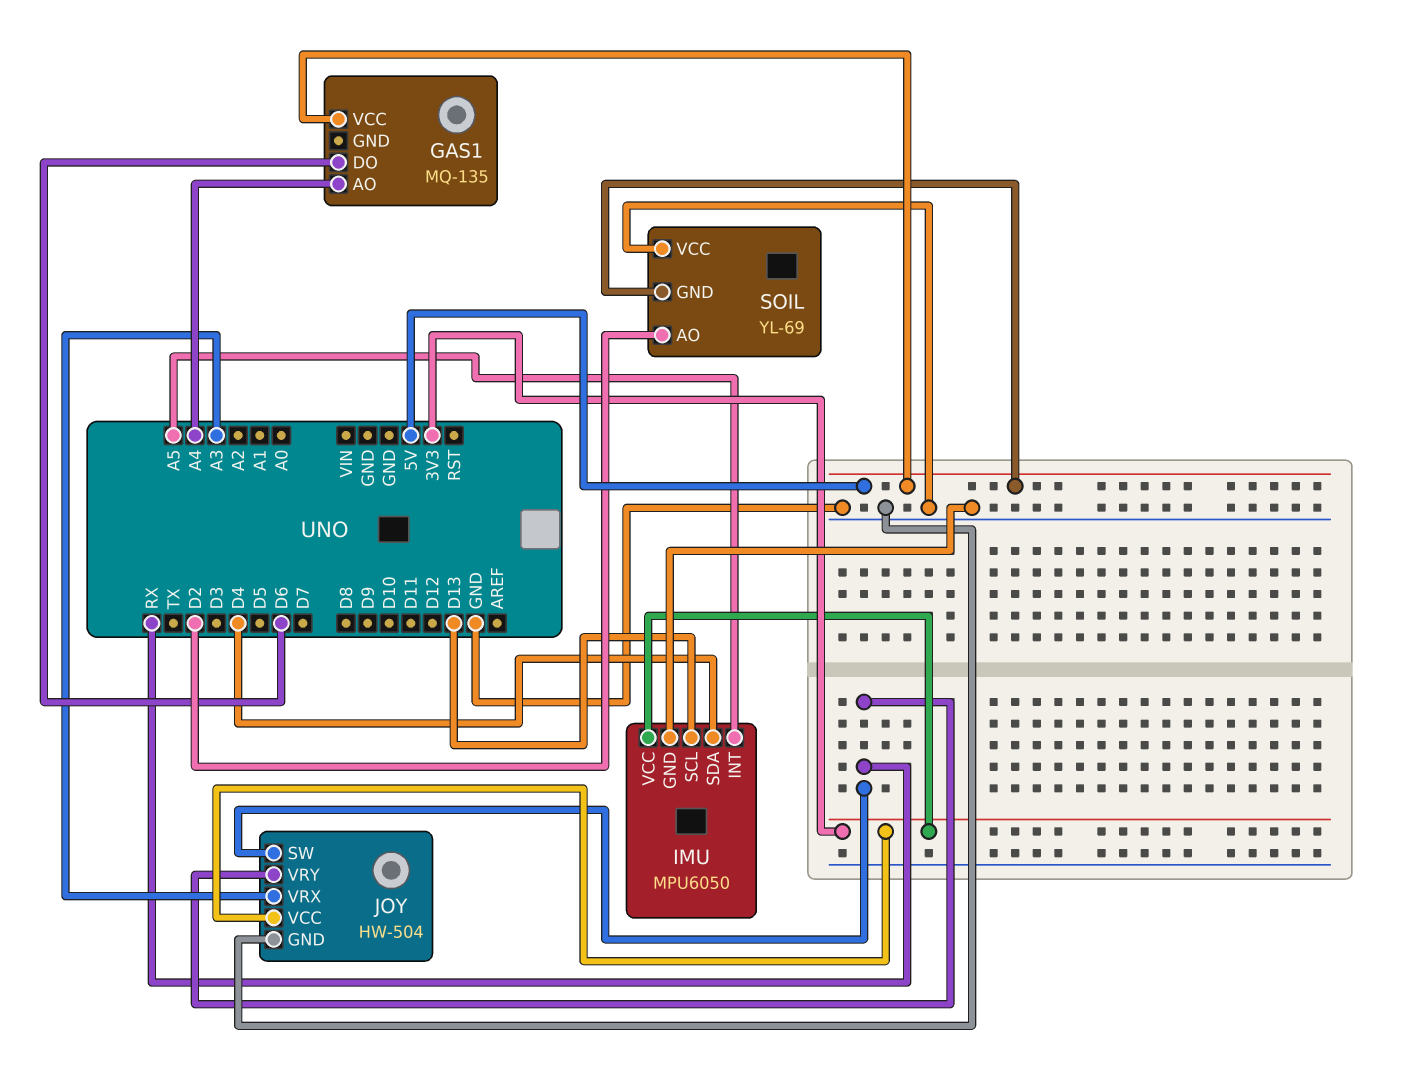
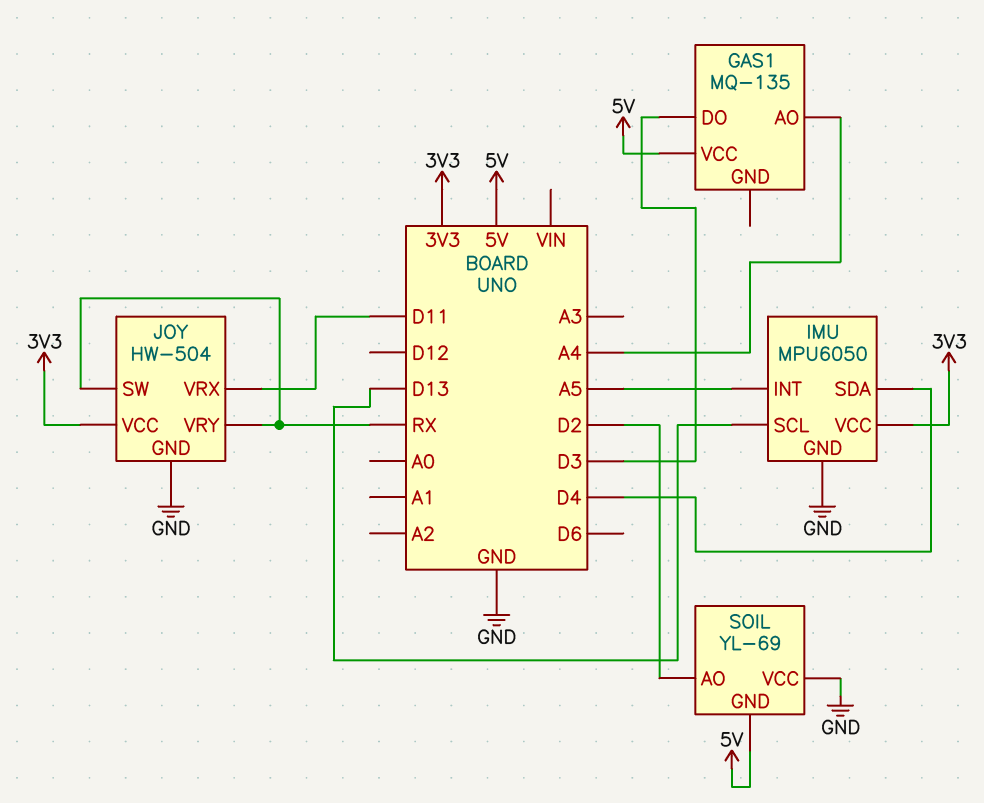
GAS1 pin DO: D6 -> D3
JOY pin VRX: A3 -> D11

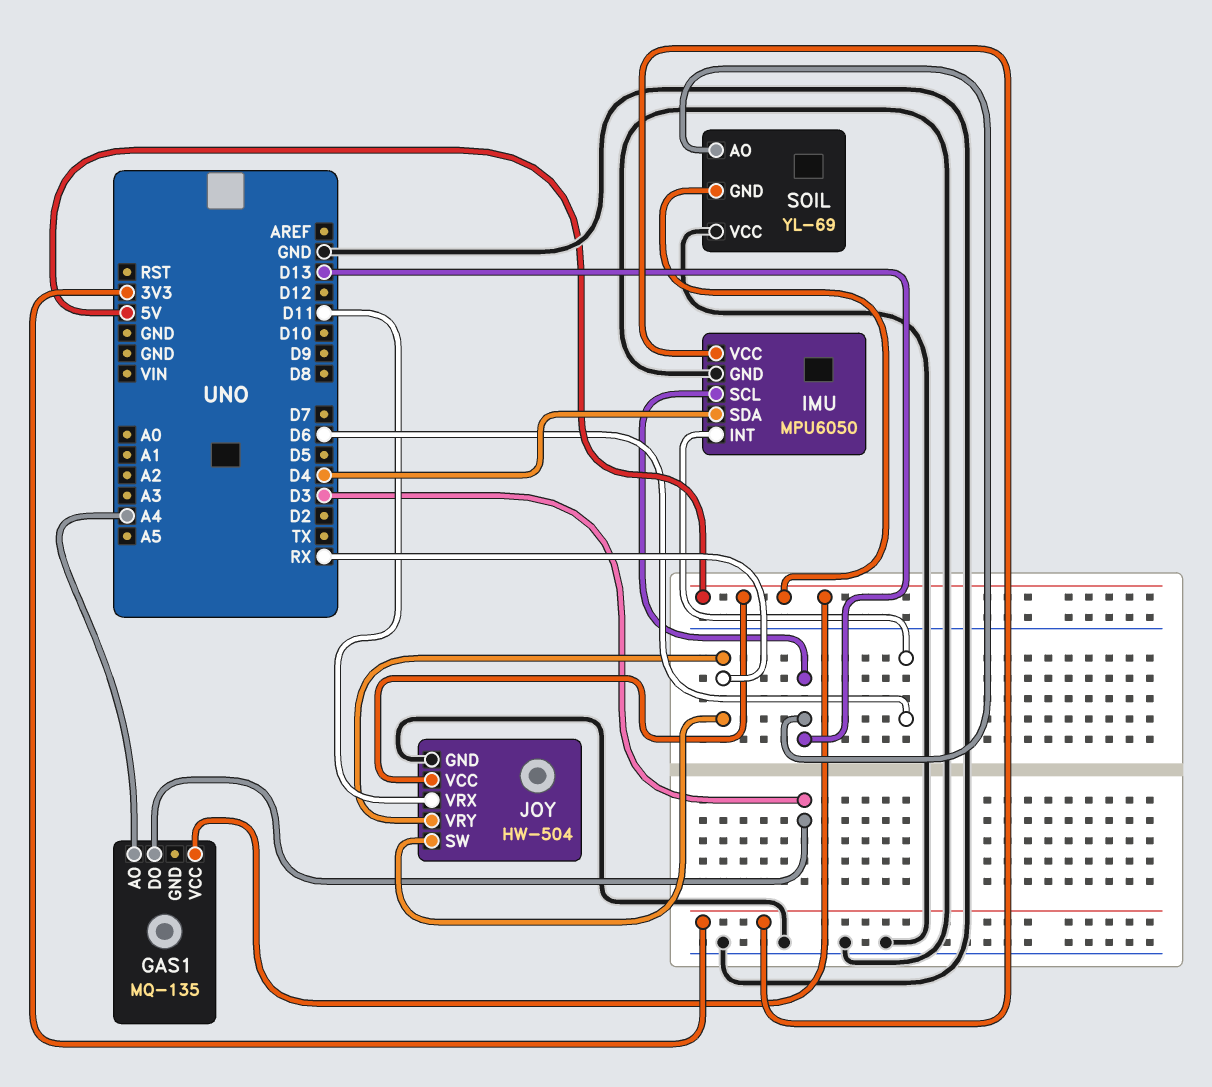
IMU pin INT: A5 -> D6
JOY pin VCC: 3V3 -> 5V
SOIL pin AO: D2 -> D13

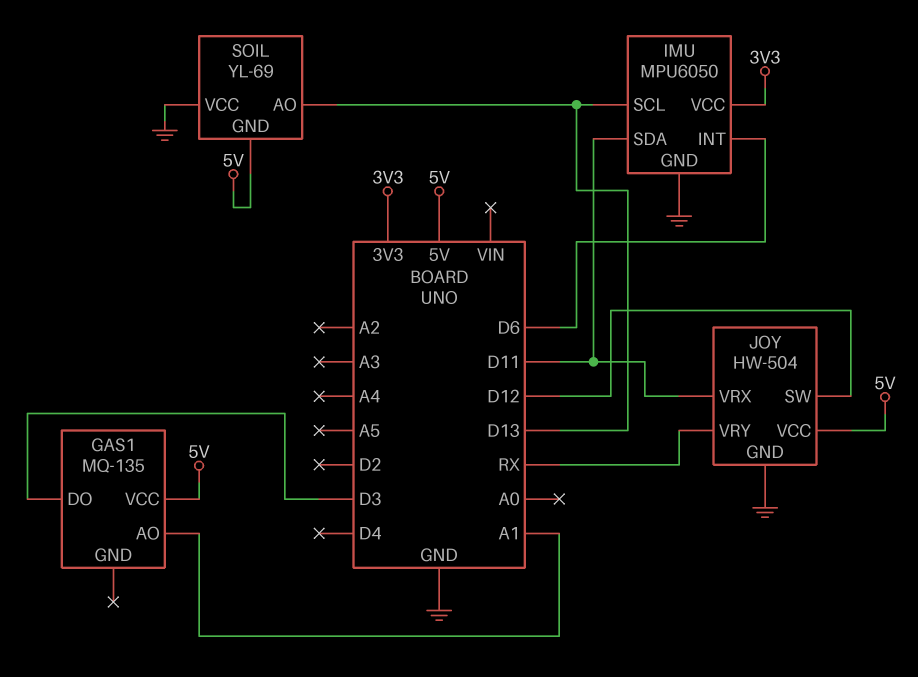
GAS1 pin AO: A4 -> A1
IMU pin SDA: D4 -> D11
JOY pin SW: RX -> D12

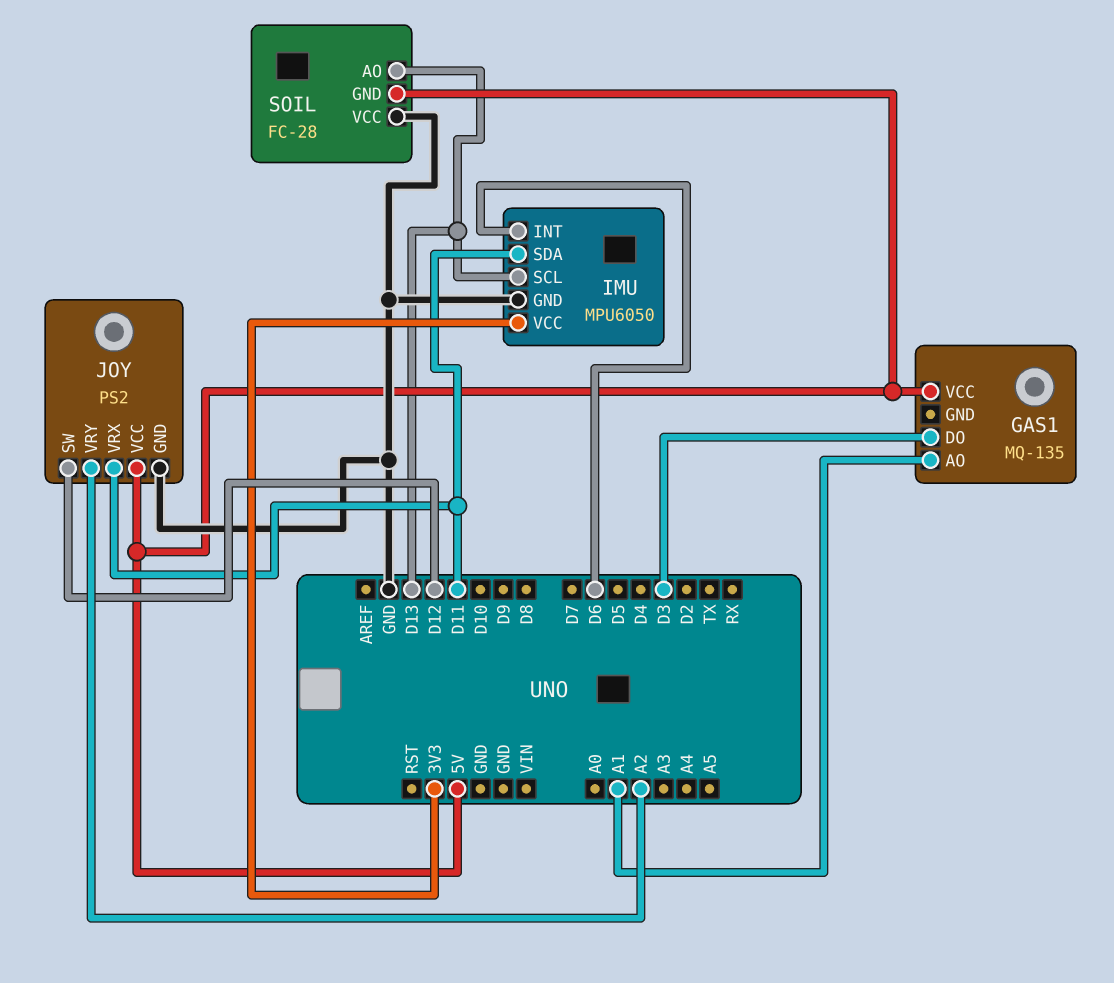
JOY: HW-504 -> PS2
JOY pin VRY: RX -> A2
SOIL: YL-69 -> FC-28

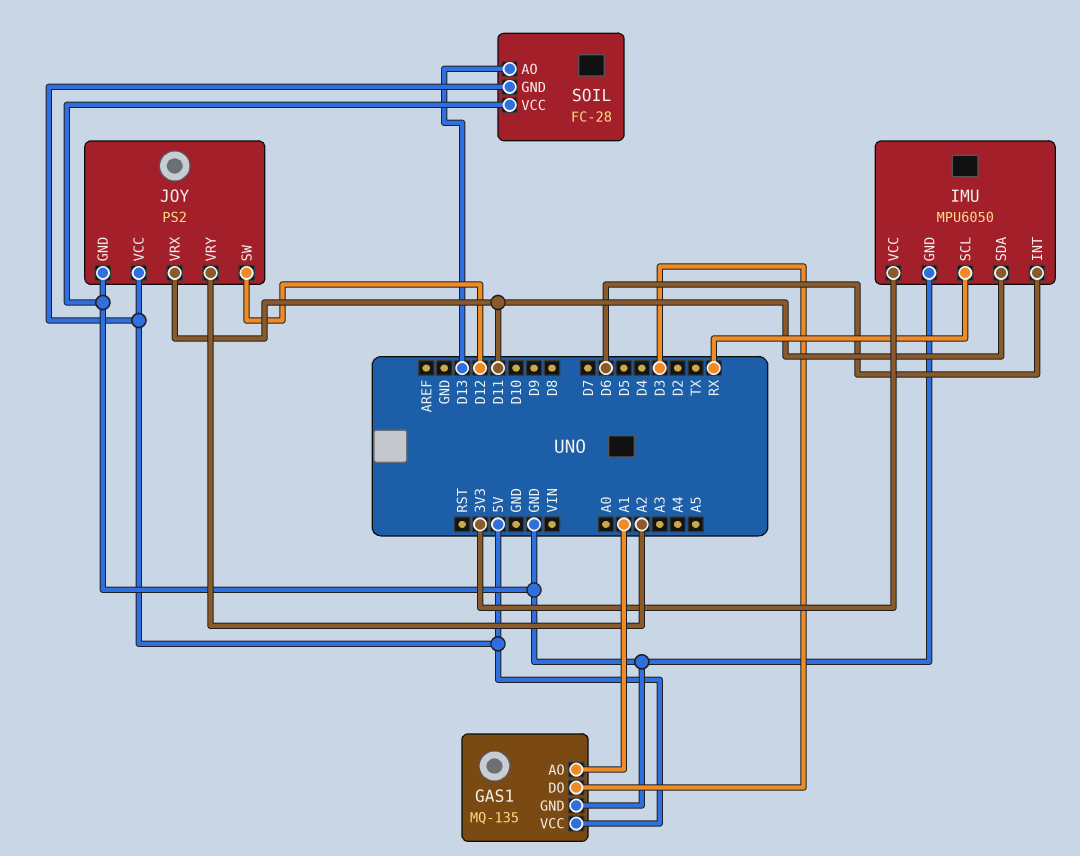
GAS1 pin GND: none -> GND
IMU pin SCL: D13 -> RX

